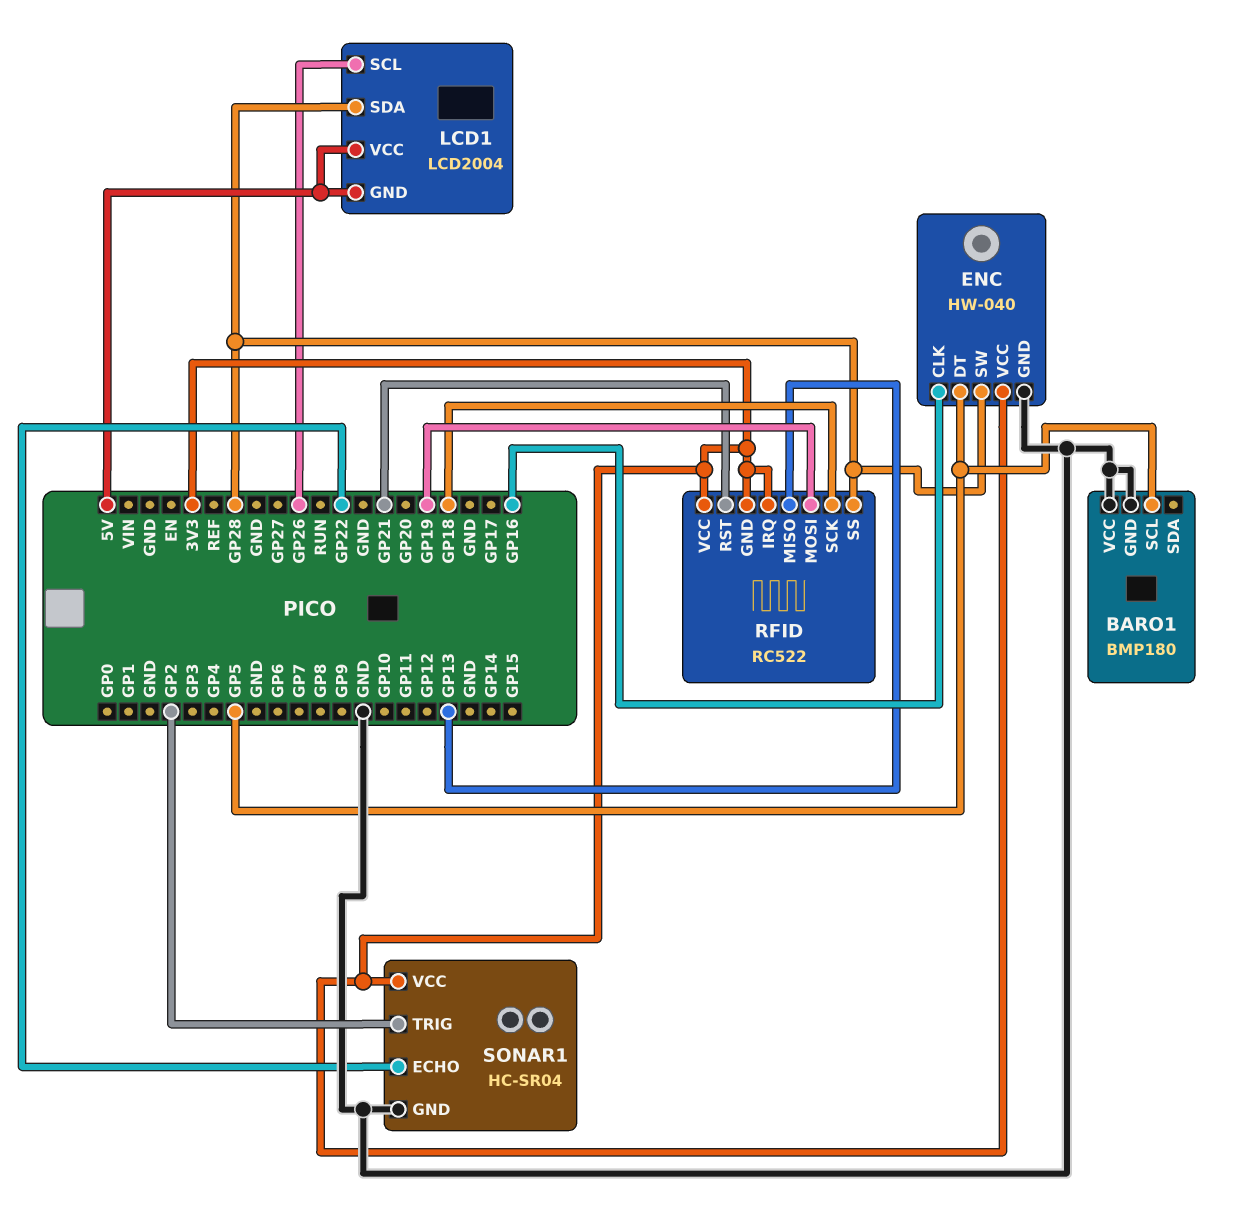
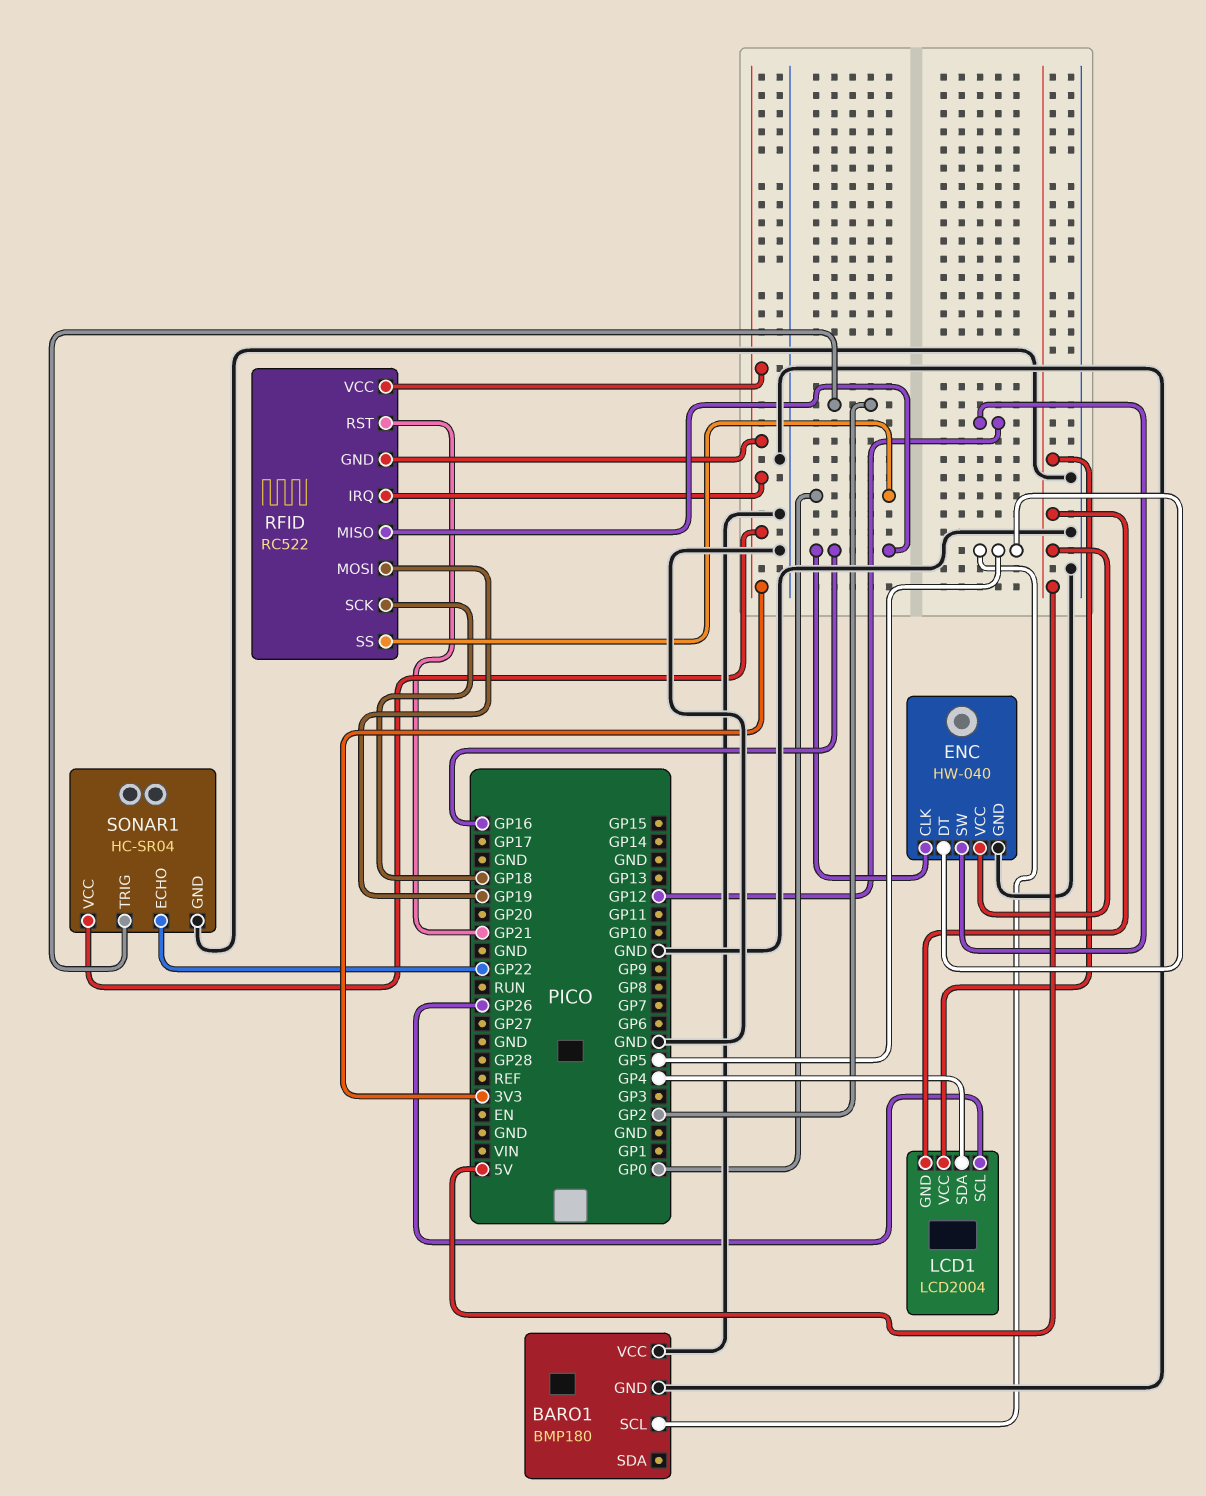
ENC pin SW: GP28 -> GP12
ENC pin VCC: 3V3 -> 5V
LCD1 pin SDA: GP28 -> GP4
RFID pin MISO: GP13 -> GP16
RFID pin SS: GP28 -> GP0

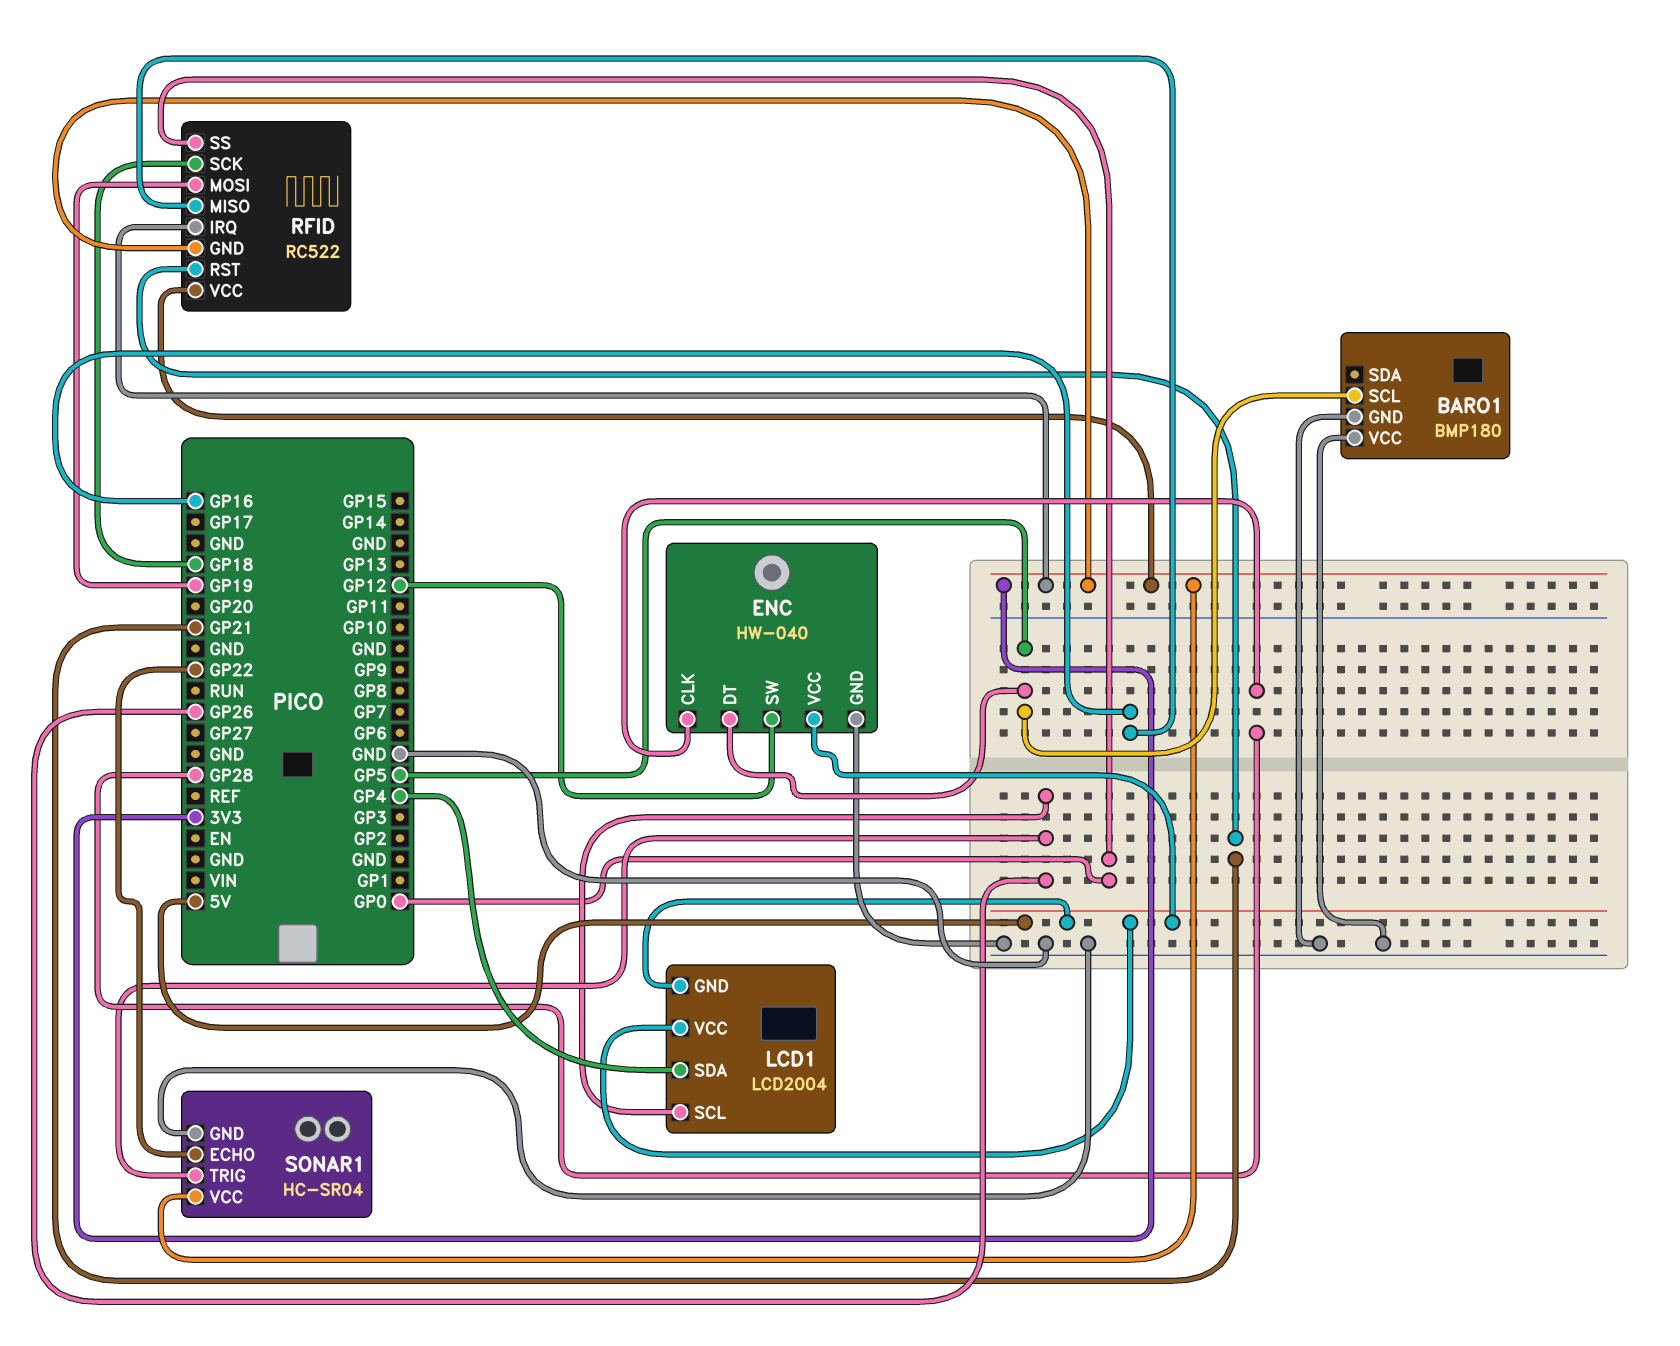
ENC pin CLK: GP16 -> GP28
SONAR1 pin TRIG: GP2 -> GP26

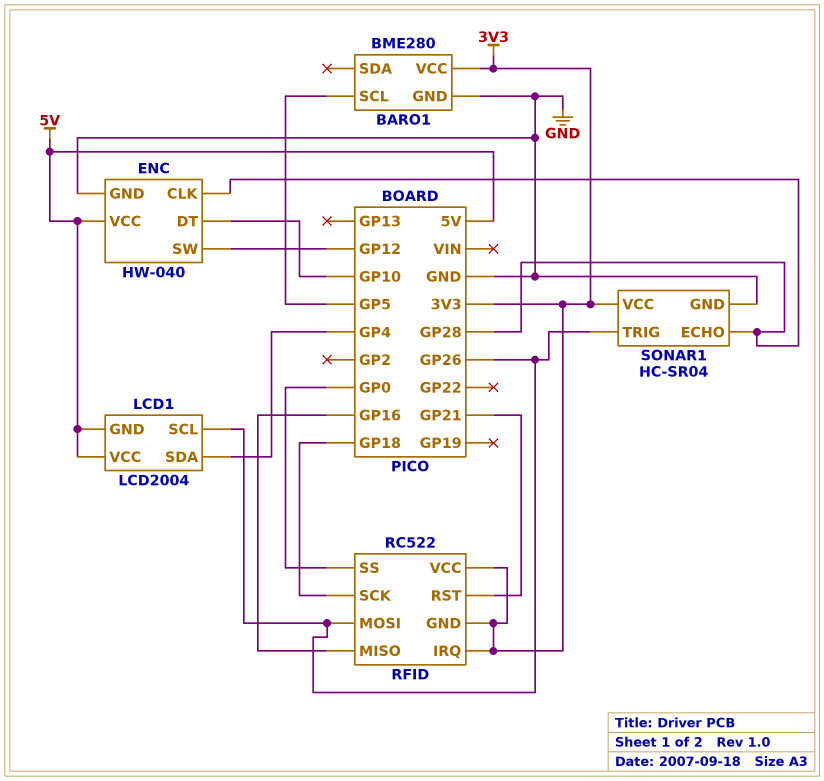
BARO1: BMP180 -> BME280
BARO1 pin VCC: GND -> 3V3
ENC pin DT: GP5 -> GP10
RFID pin MOSI: GP19 -> GP26
SONAR1 pin ECHO: GP22 -> GP28

